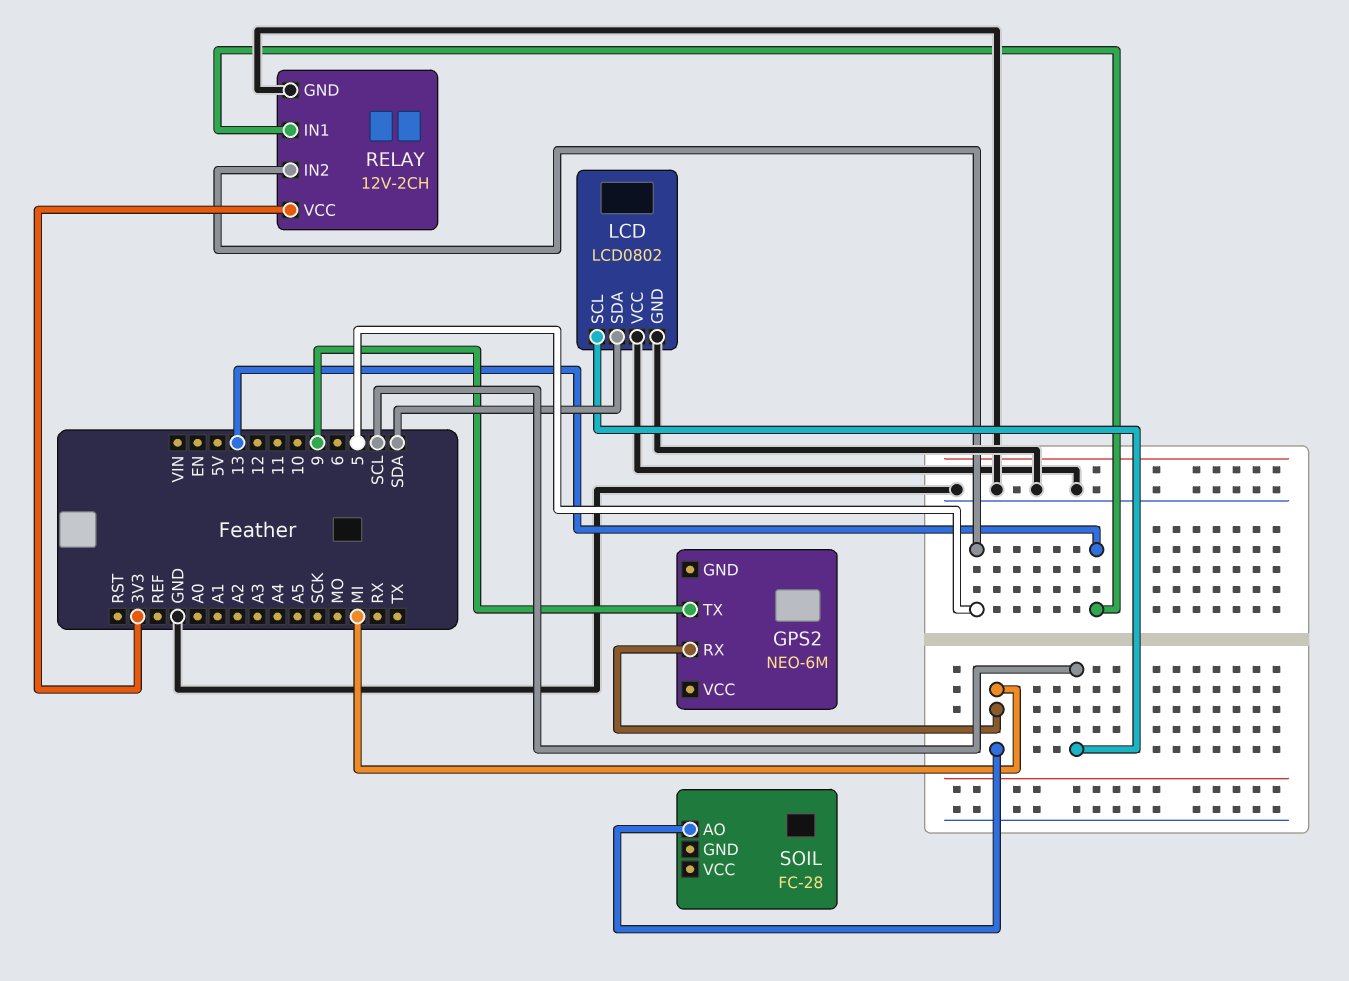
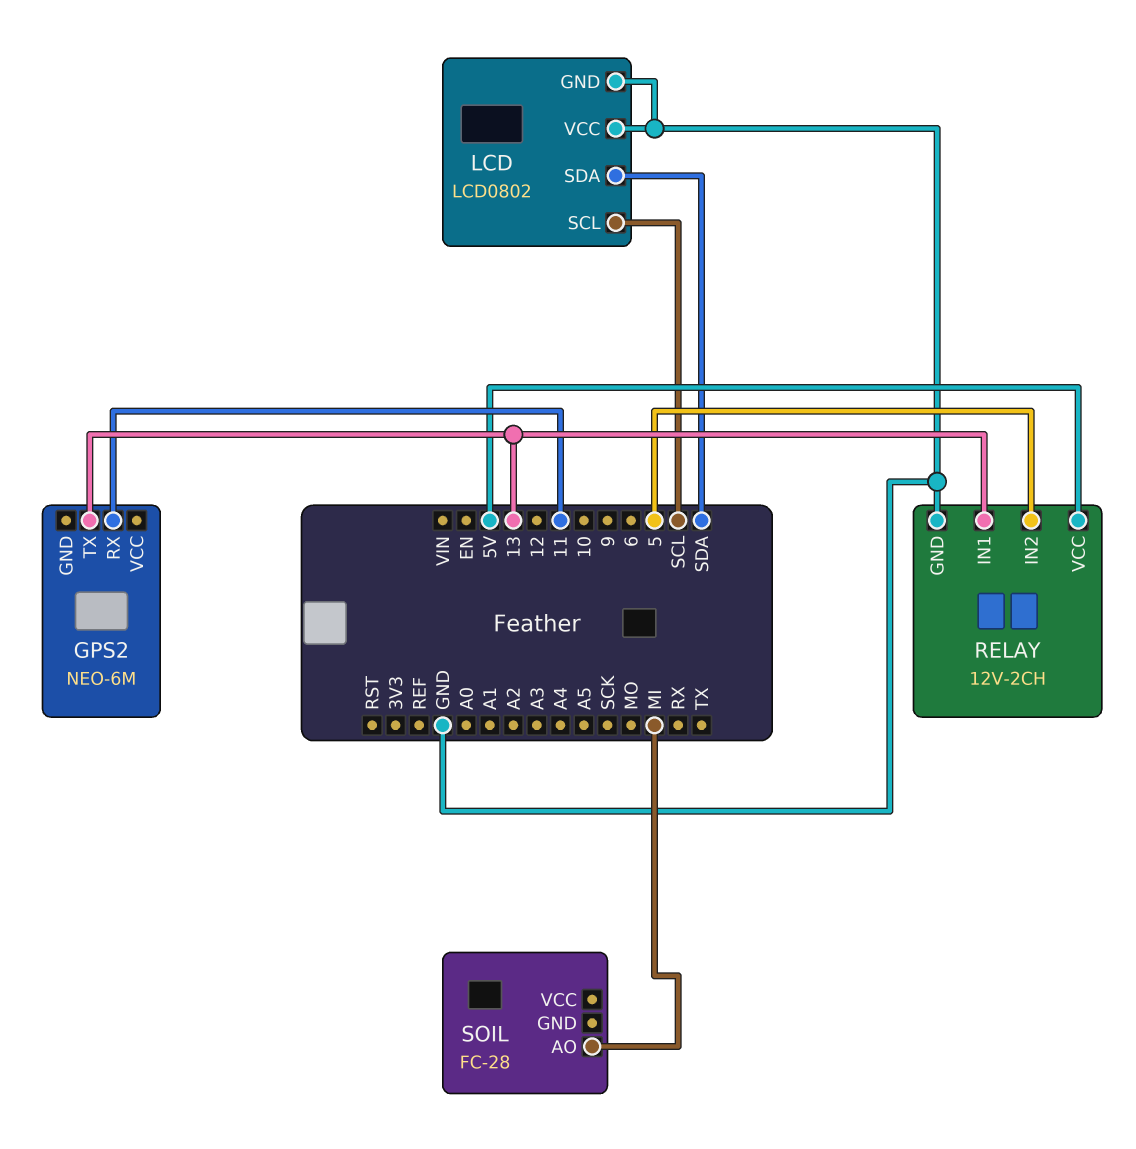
GPS2 pin RX: MI -> 11
GPS2 pin TX: 9 -> 13
RELAY pin VCC: 3V3 -> 5V

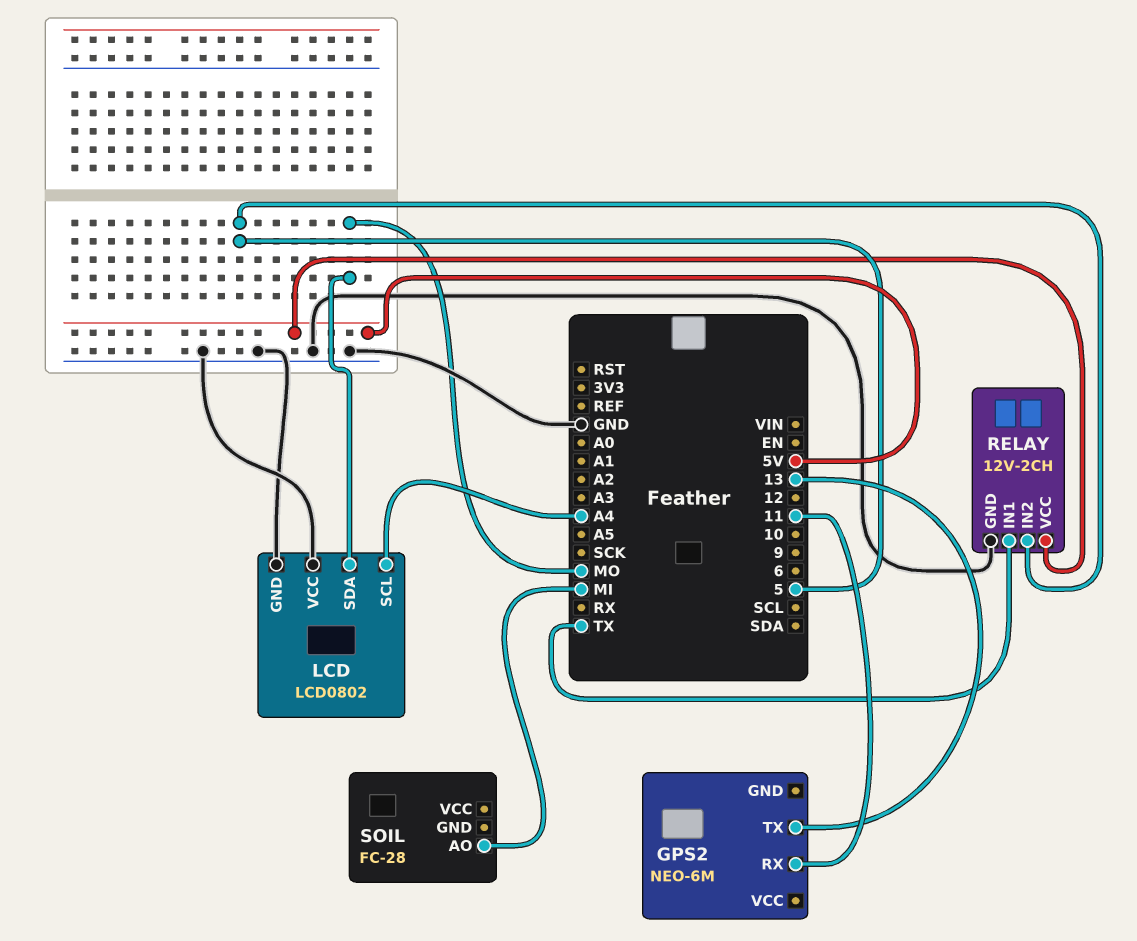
LCD pin SCL: SCL -> A4
LCD pin SDA: SDA -> MO
RELAY pin IN1: 13 -> TX

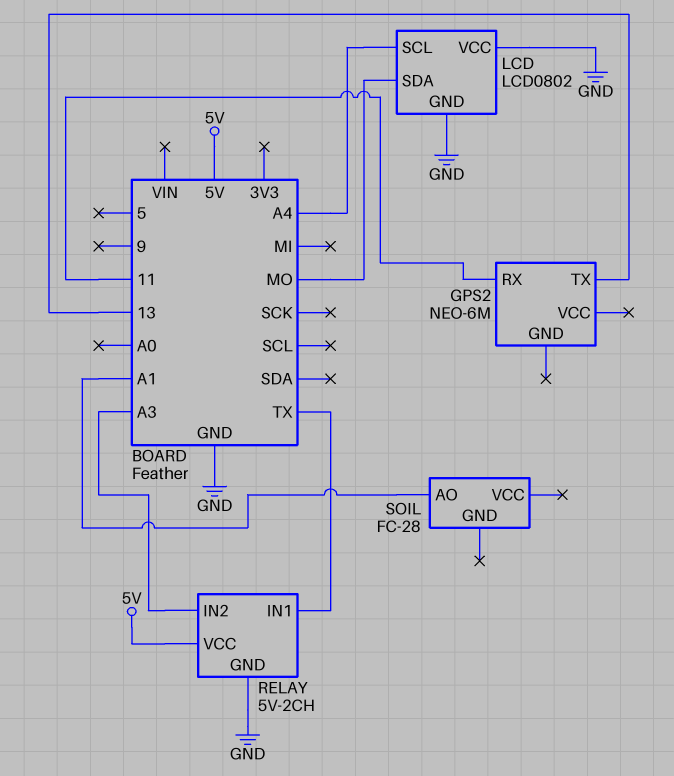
RELAY: 12V-2CH -> 5V-2CH
RELAY pin IN2: 5 -> A3
SOIL pin AO: MI -> A1

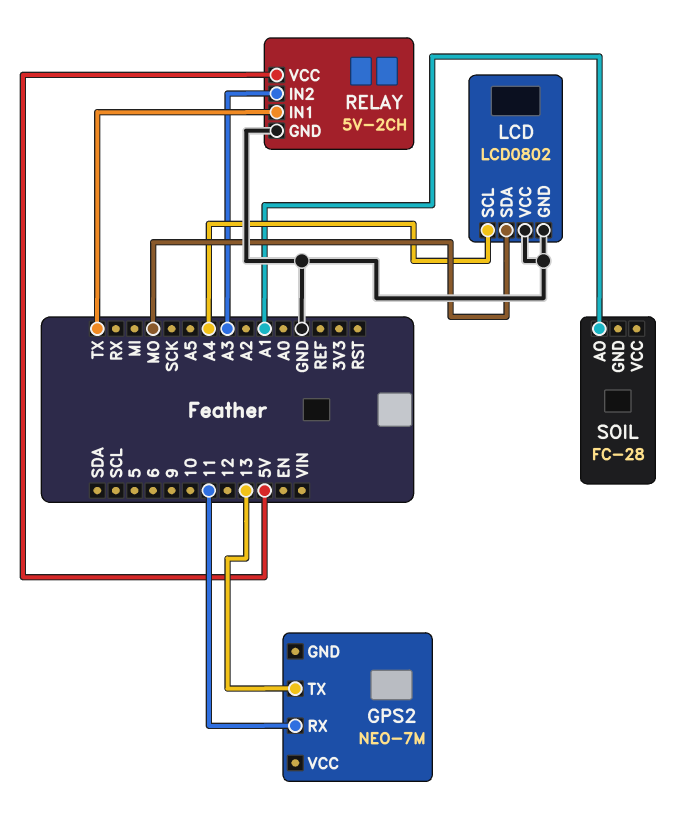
GPS2: NEO-6M -> NEO-7M

